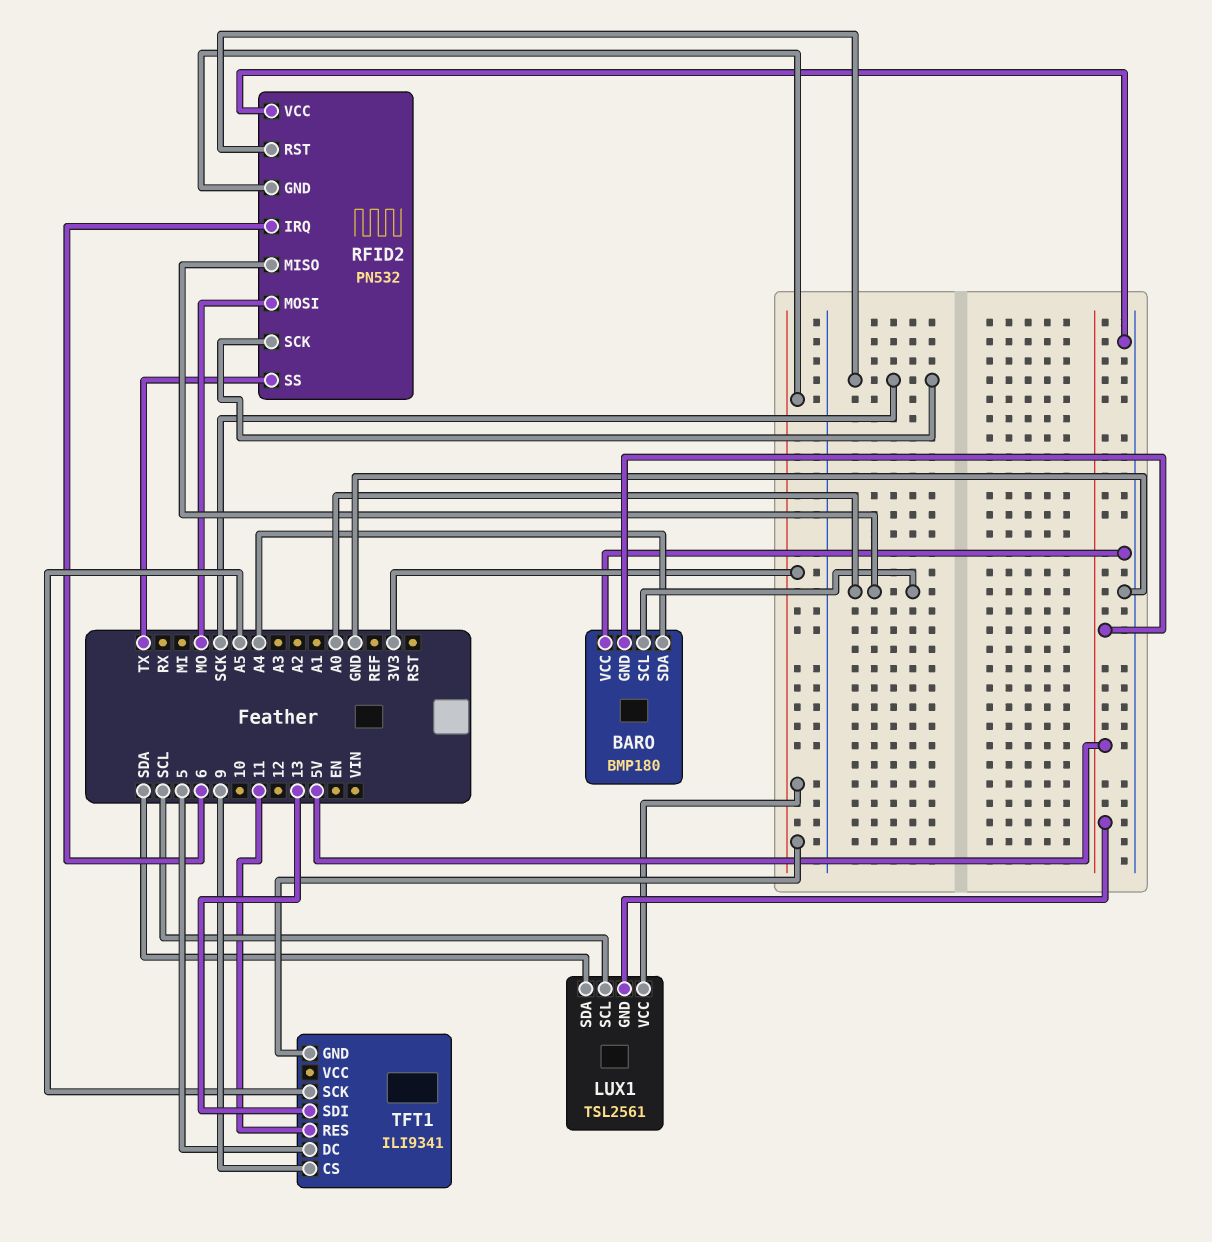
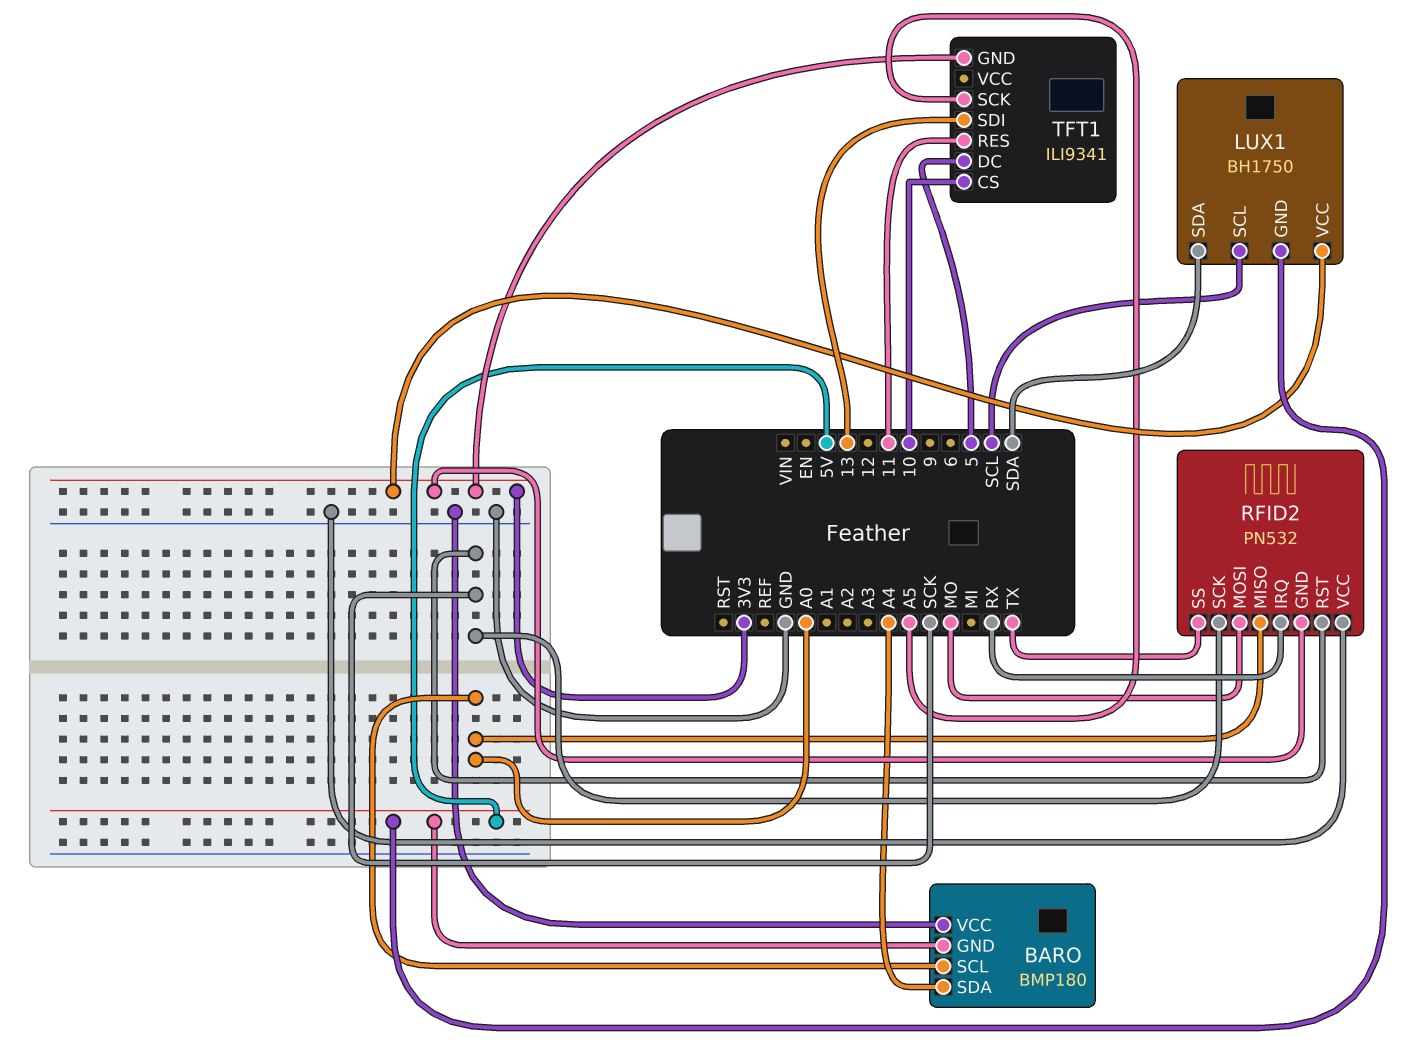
LUX1: TSL2561 -> BH1750
RFID2 pin IRQ: 6 -> RX
TFT1 pin CS: 9 -> 10

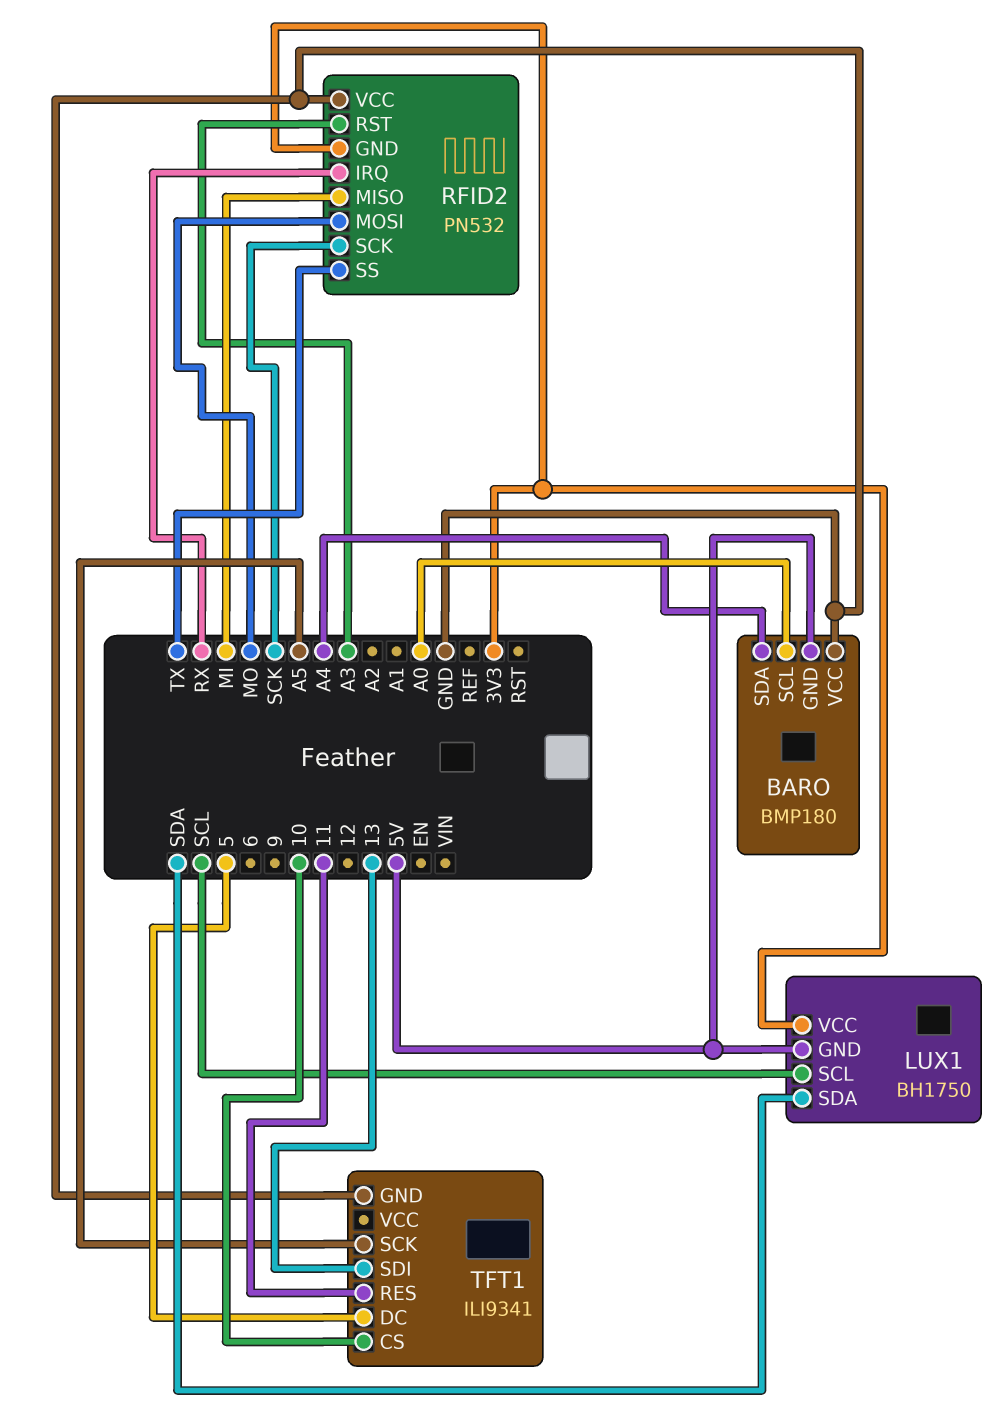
RFID2 pin MISO: A0 -> MI
RFID2 pin RST: SCK -> A3
TFT1 pin GND: 3V3 -> GND

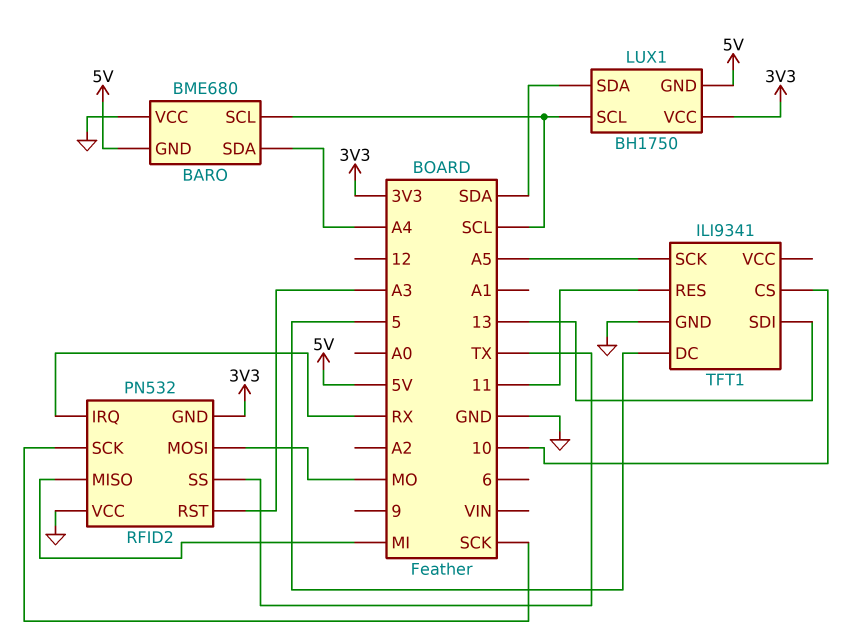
BARO: BMP180 -> BME680
BARO pin SCL: A0 -> SCL

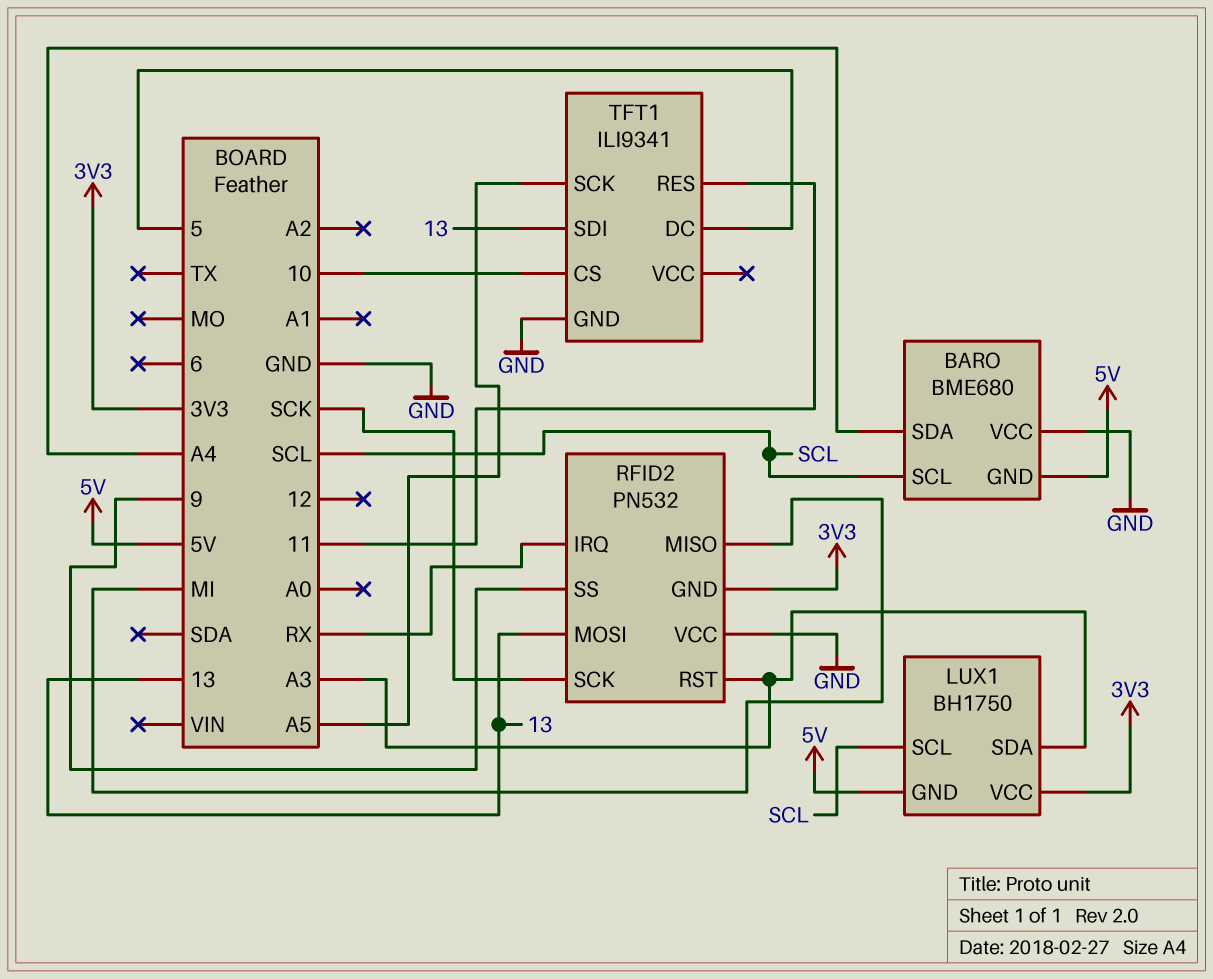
LUX1 pin SDA: SDA -> A3
RFID2 pin MOSI: MO -> 13
RFID2 pin SS: TX -> 9

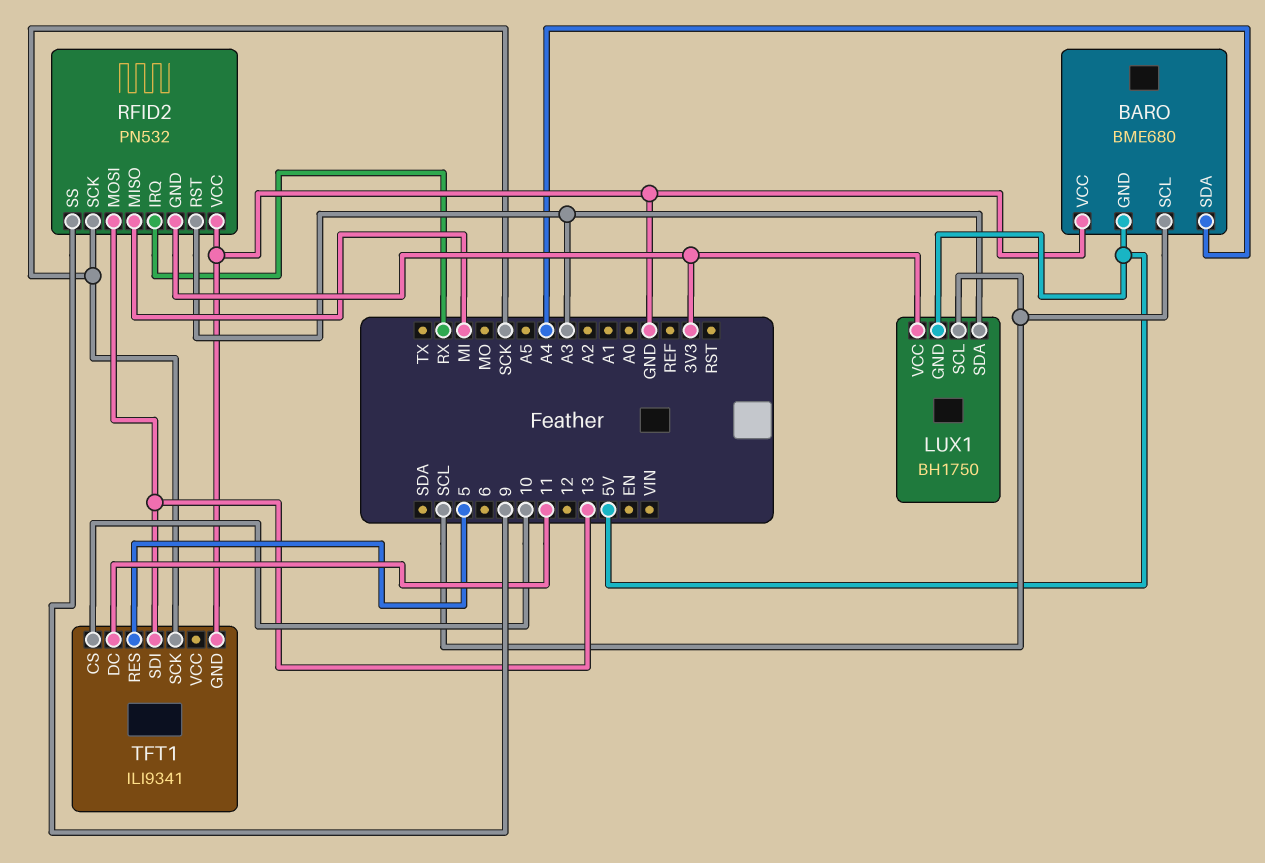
TFT1 pin DC: 5 -> 11
TFT1 pin RES: 11 -> 5
TFT1 pin SCK: A5 -> SCK

